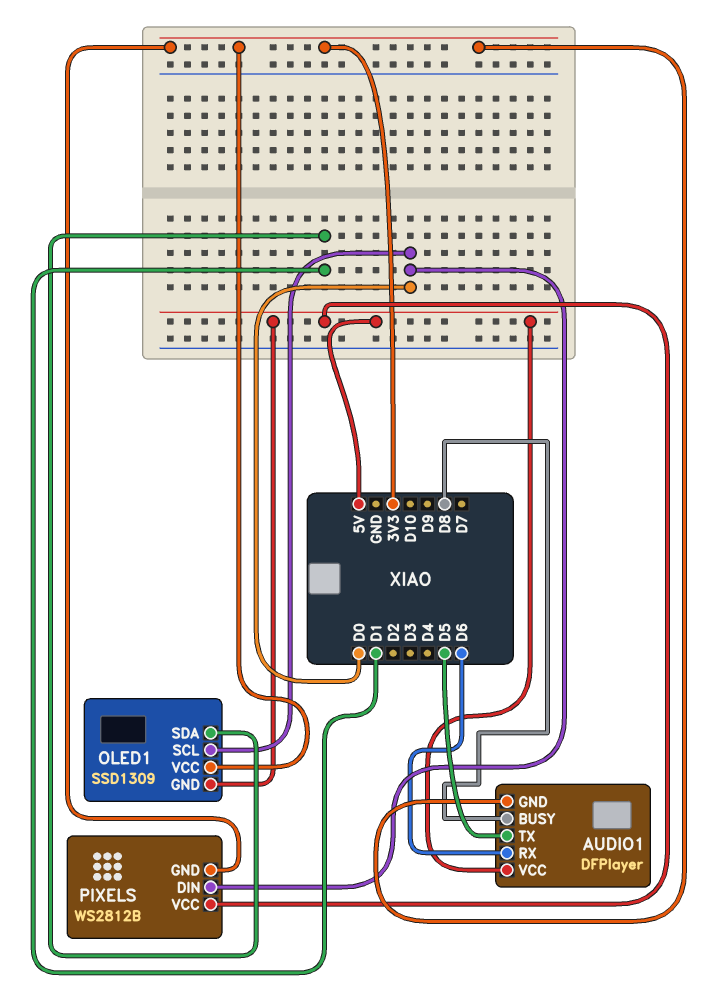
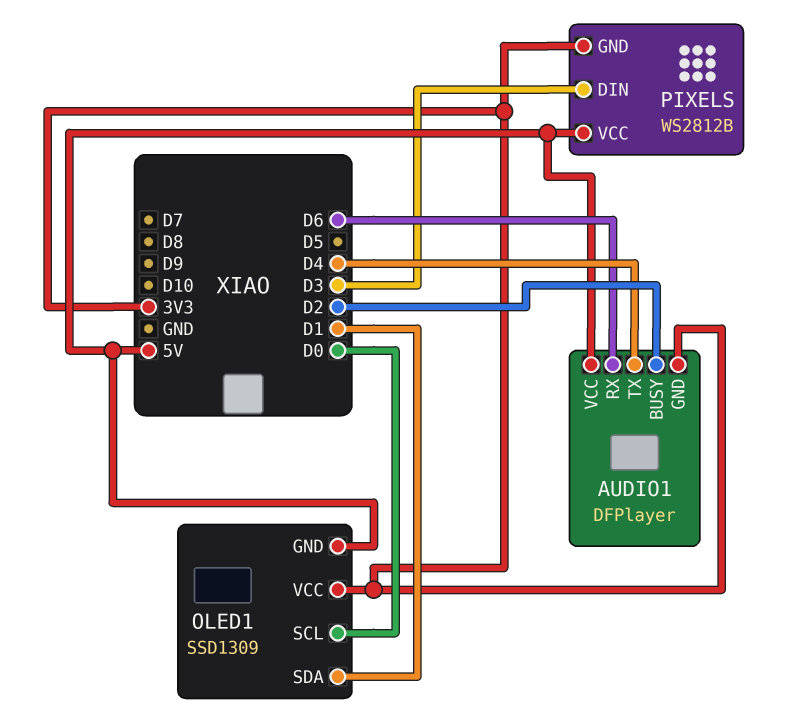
AUDIO1 pin BUSY: D8 -> D2
AUDIO1 pin TX: D5 -> D4
PIXELS pin DIN: D0 -> D3

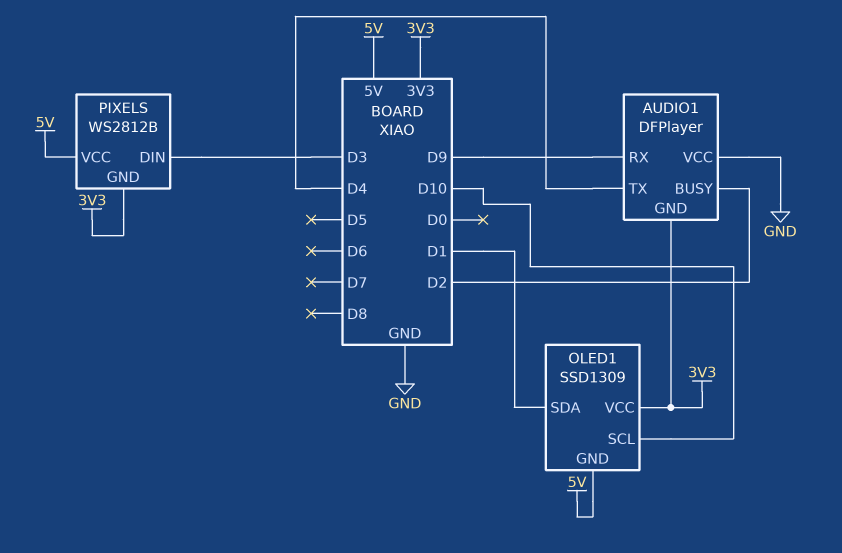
AUDIO1 pin RX: D6 -> D9
AUDIO1 pin VCC: 5V -> GND
OLED1 pin SCL: D0 -> D10

